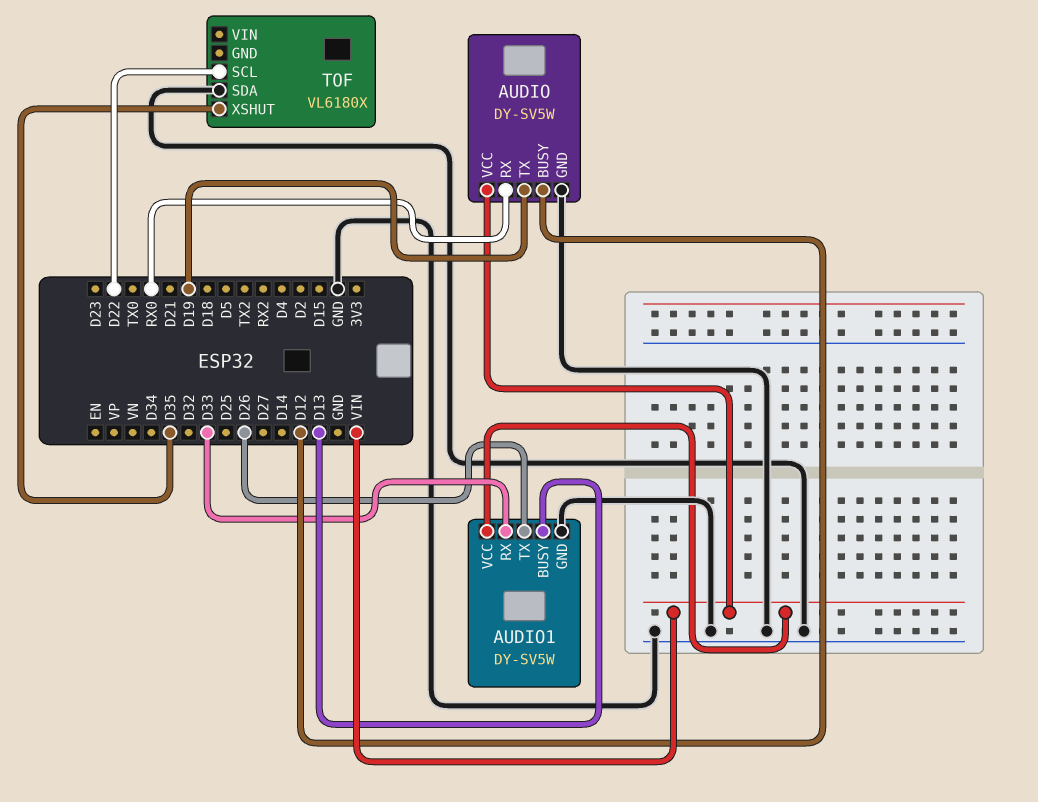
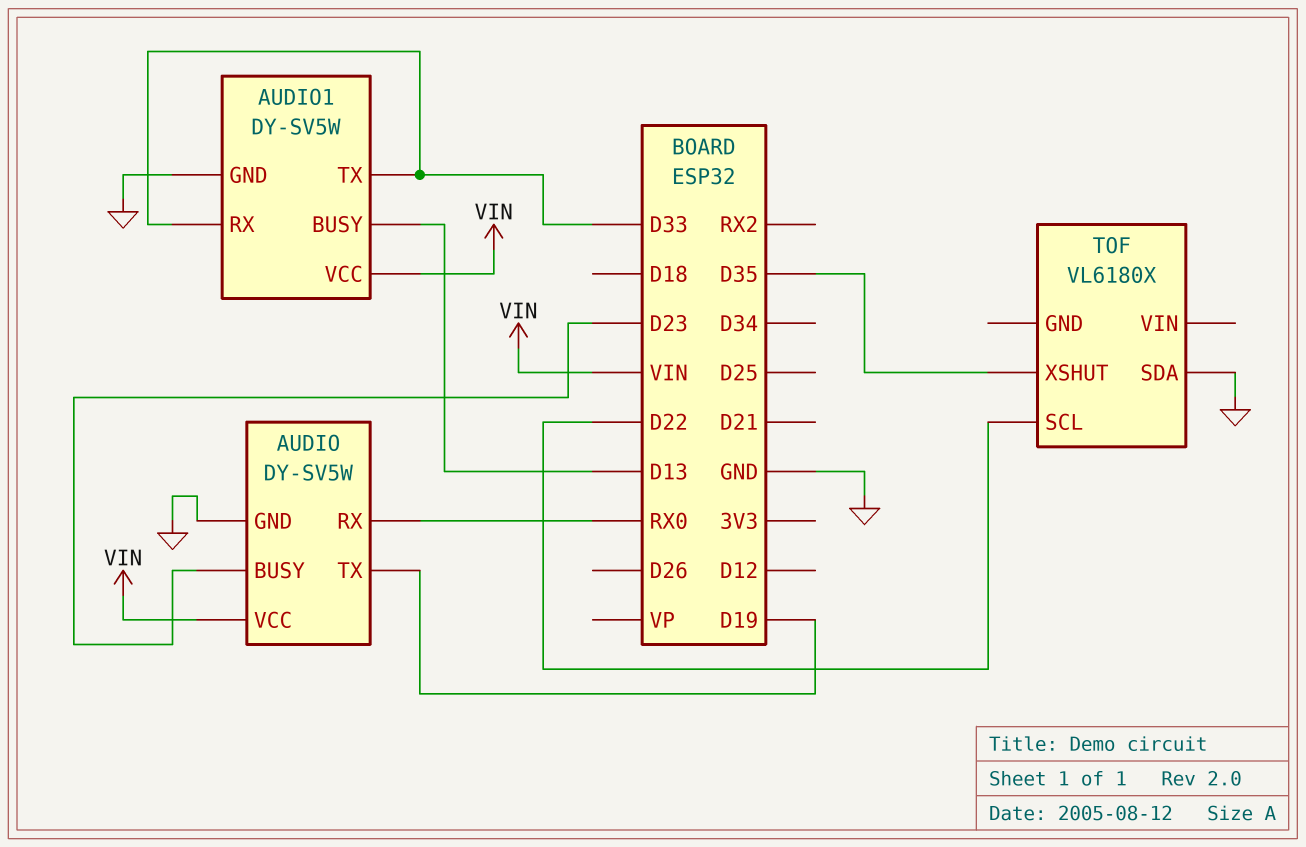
AUDIO pin BUSY: D12 -> D23
AUDIO1 pin TX: D26 -> D33

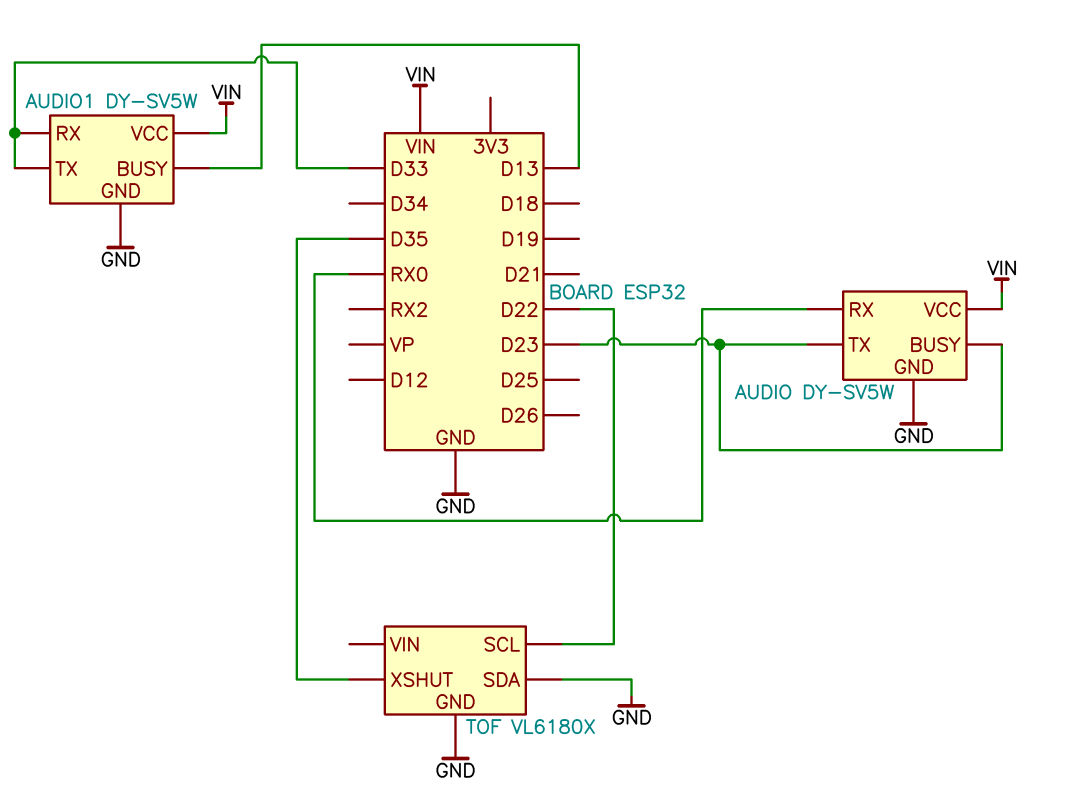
AUDIO pin TX: D19 -> D23
TOF pin GND: none -> GND

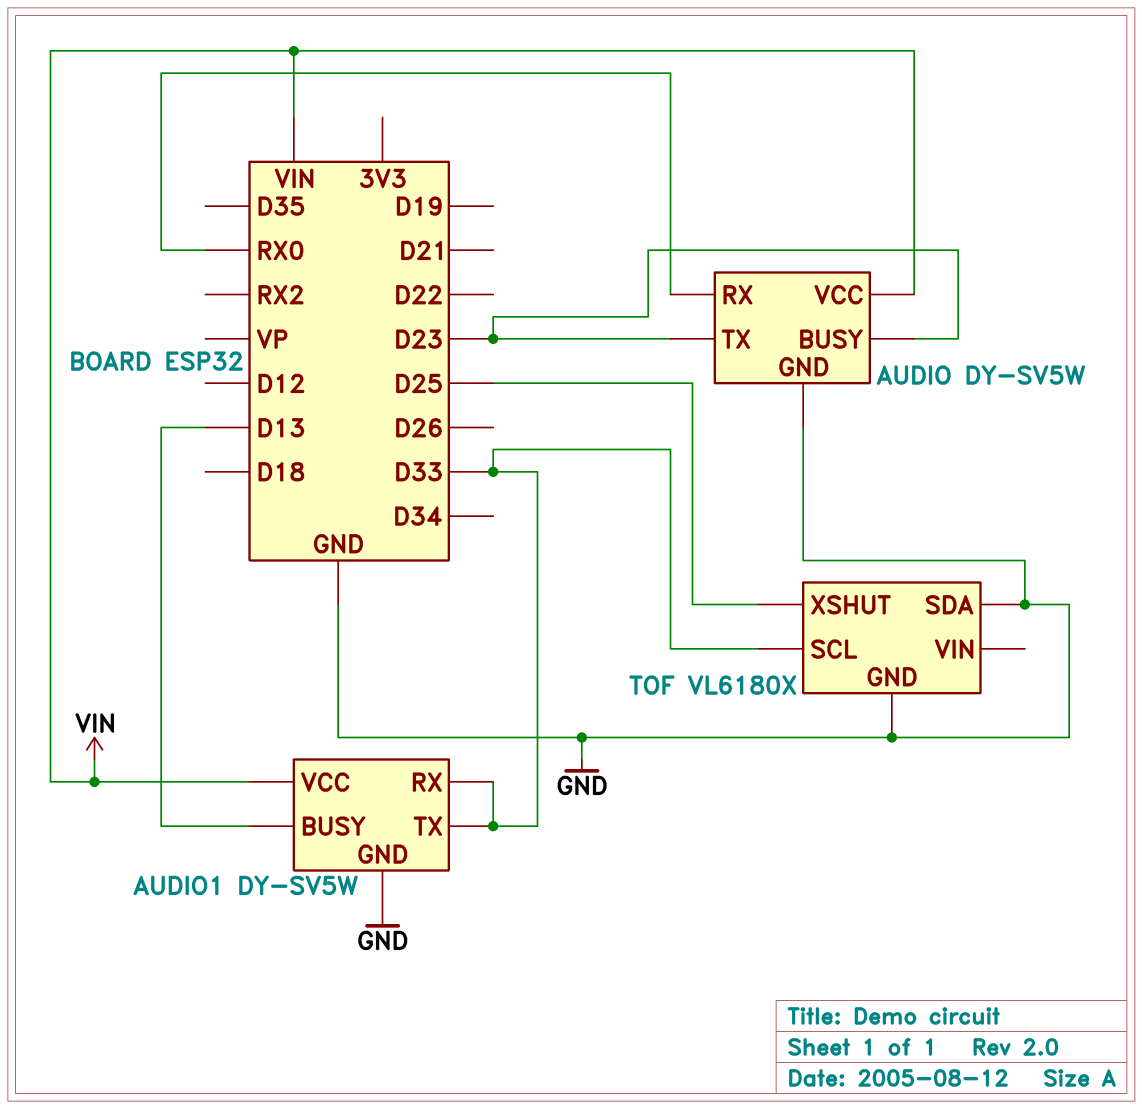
TOF pin SCL: D22 -> D33
TOF pin XSHUT: D35 -> D25

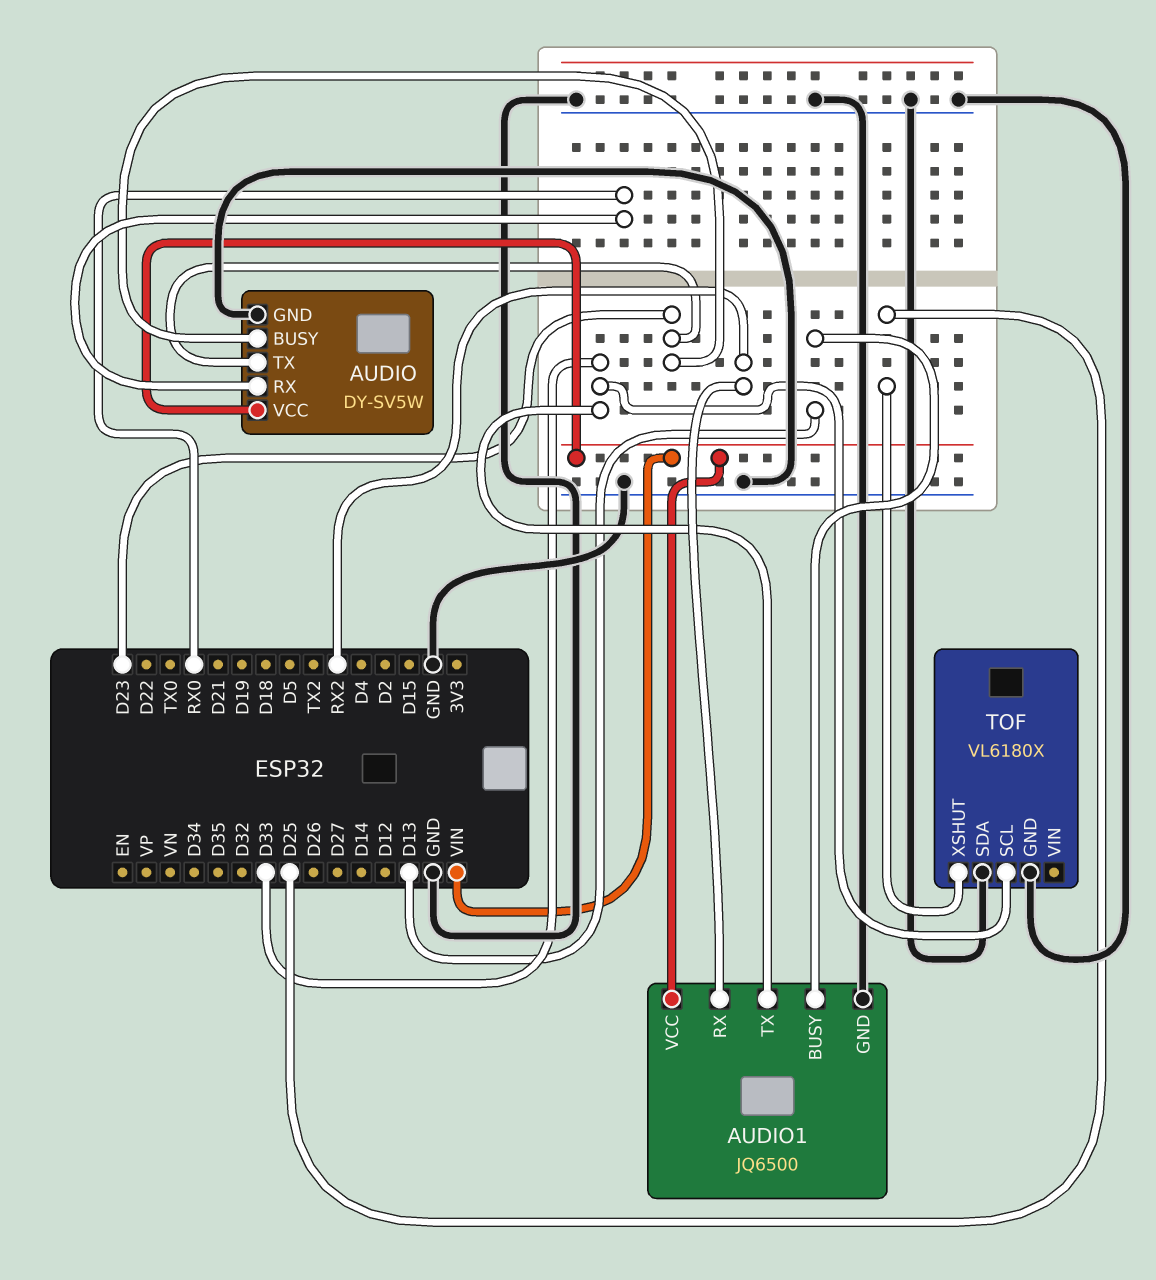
AUDIO1: DY-SV5W -> JQ6500
AUDIO1 pin RX: D33 -> RX2

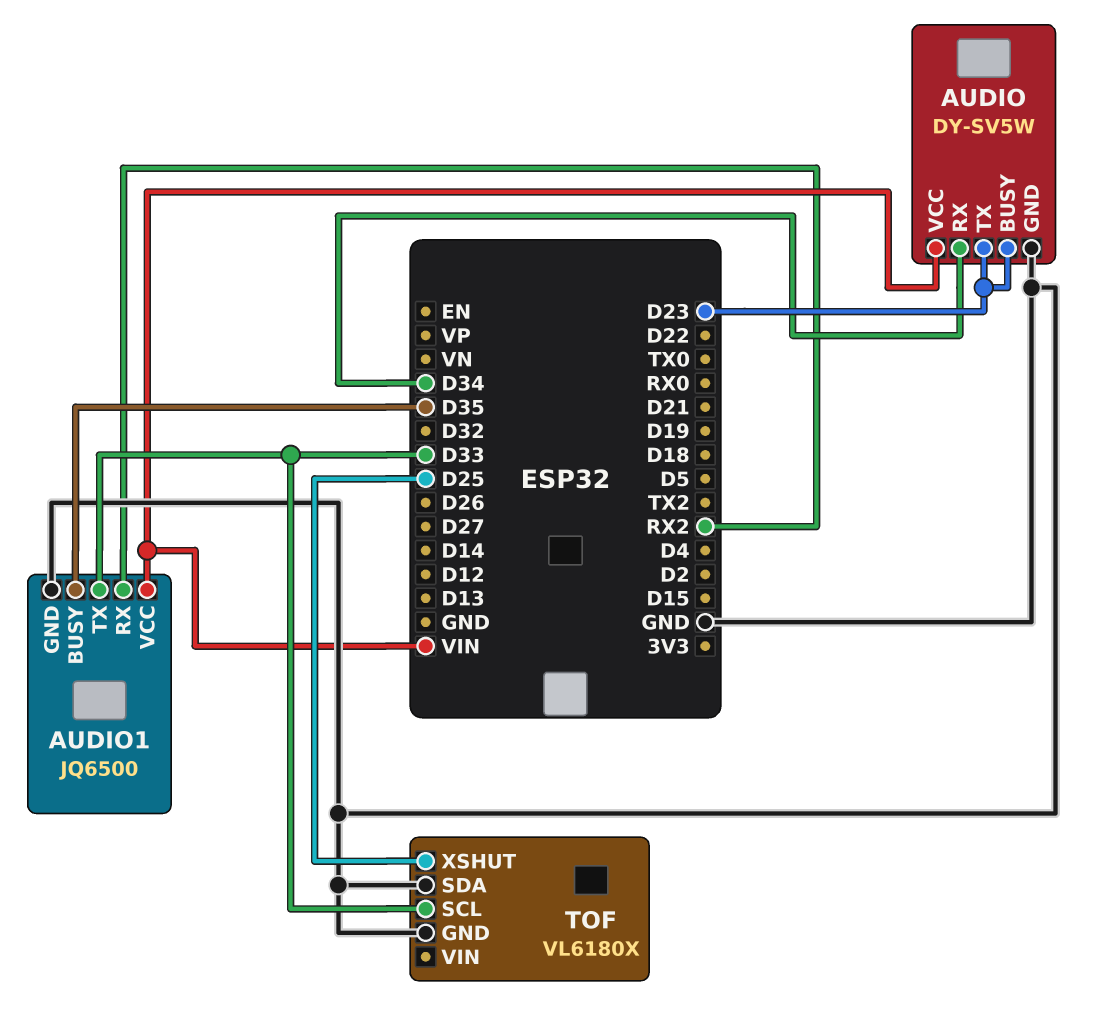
AUDIO pin RX: RX0 -> D34
AUDIO1 pin BUSY: D13 -> D35

